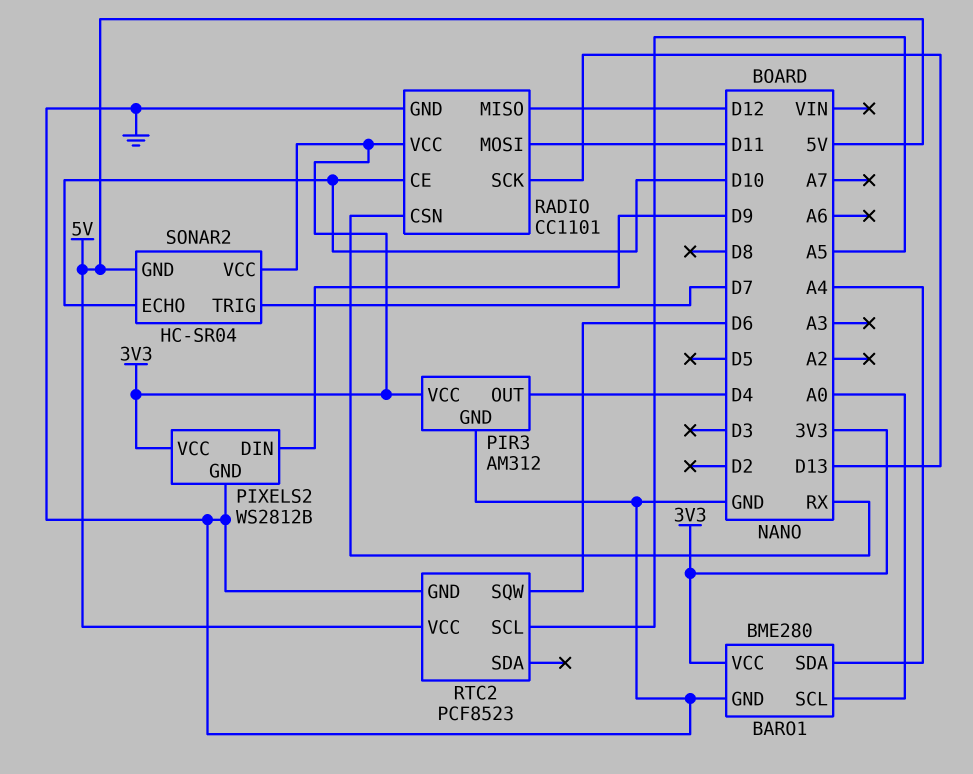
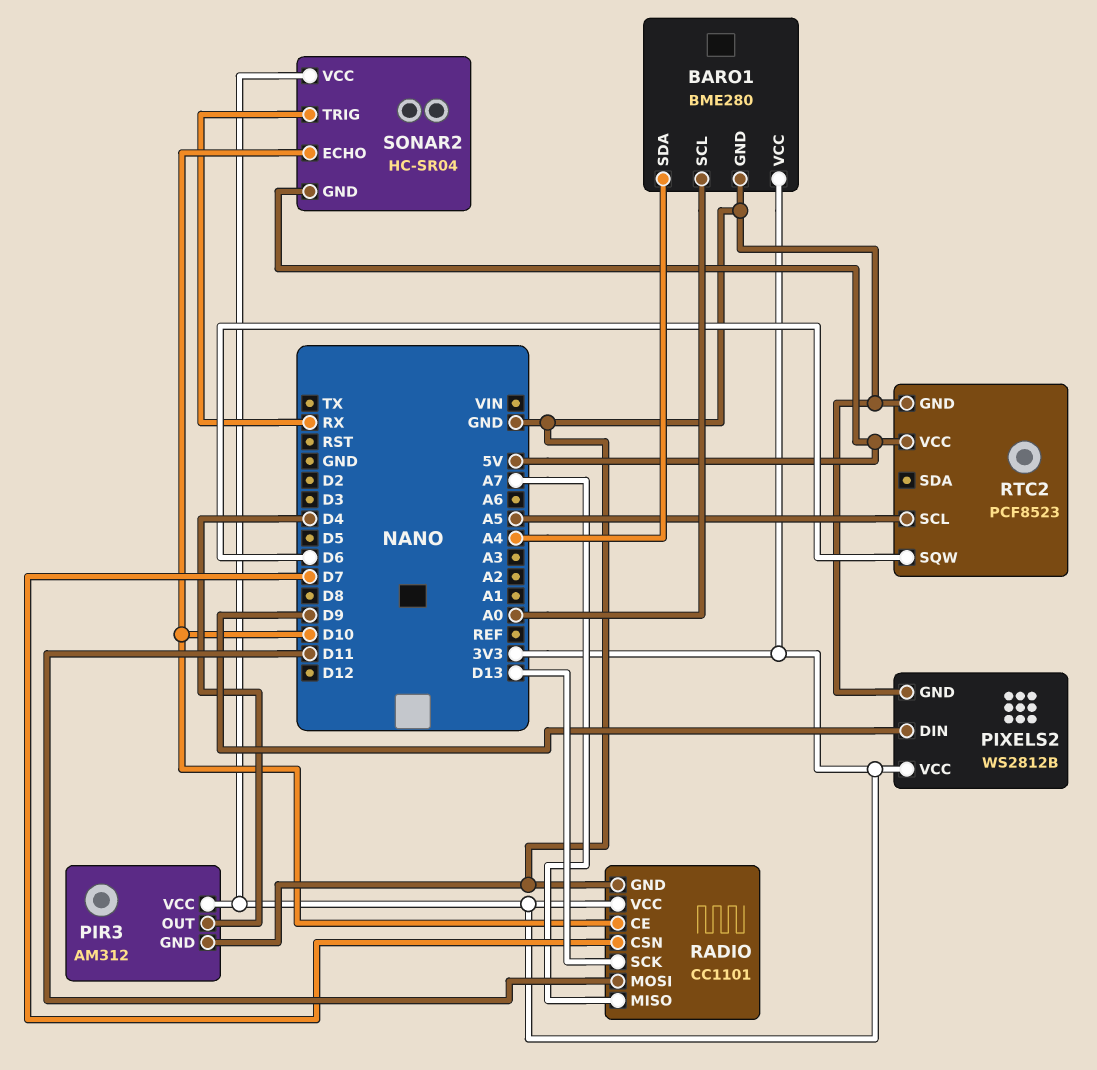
RADIO pin CSN: RX -> D7
RADIO pin MISO: D12 -> A7
SONAR2 pin TRIG: D7 -> RX

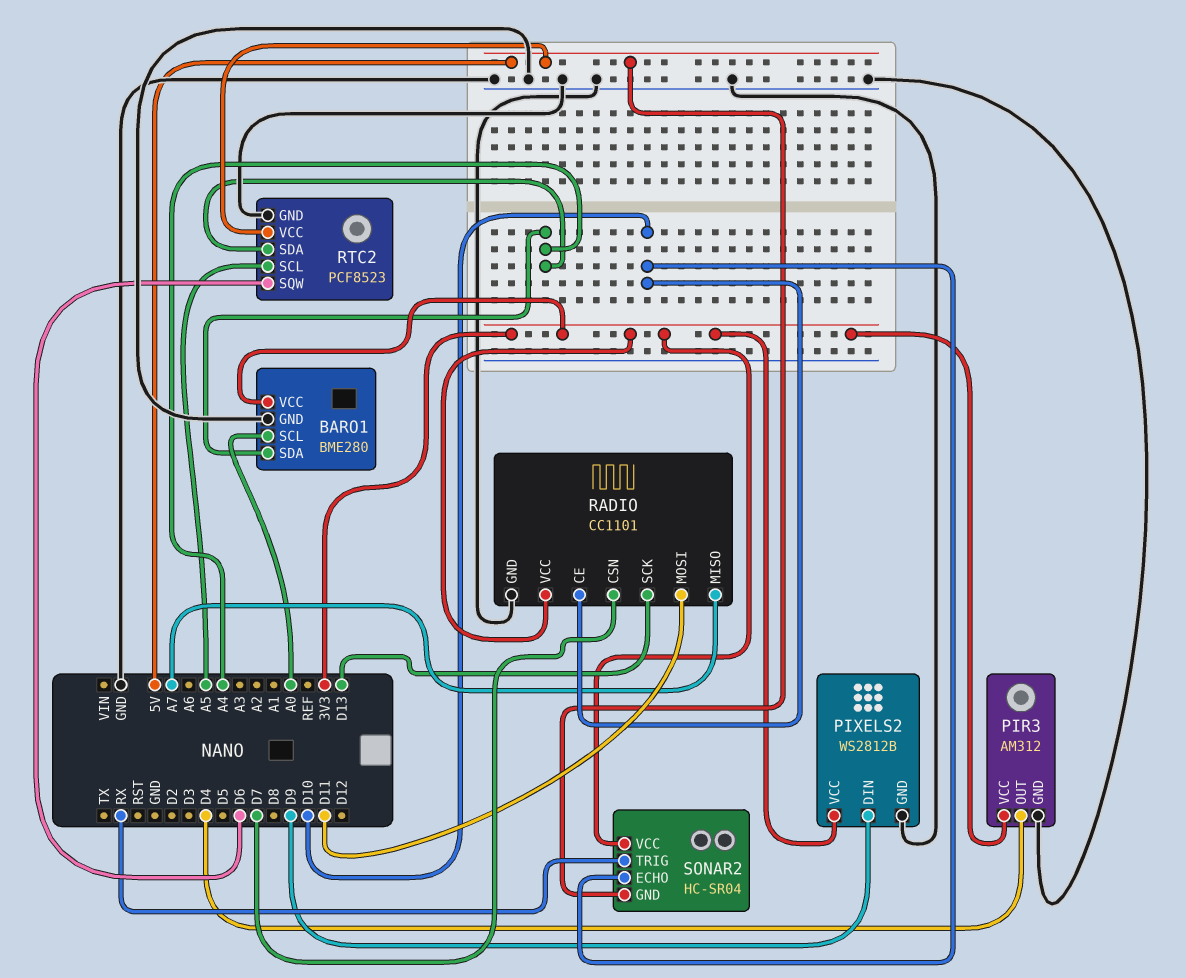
RTC2 pin SDA: none -> A4

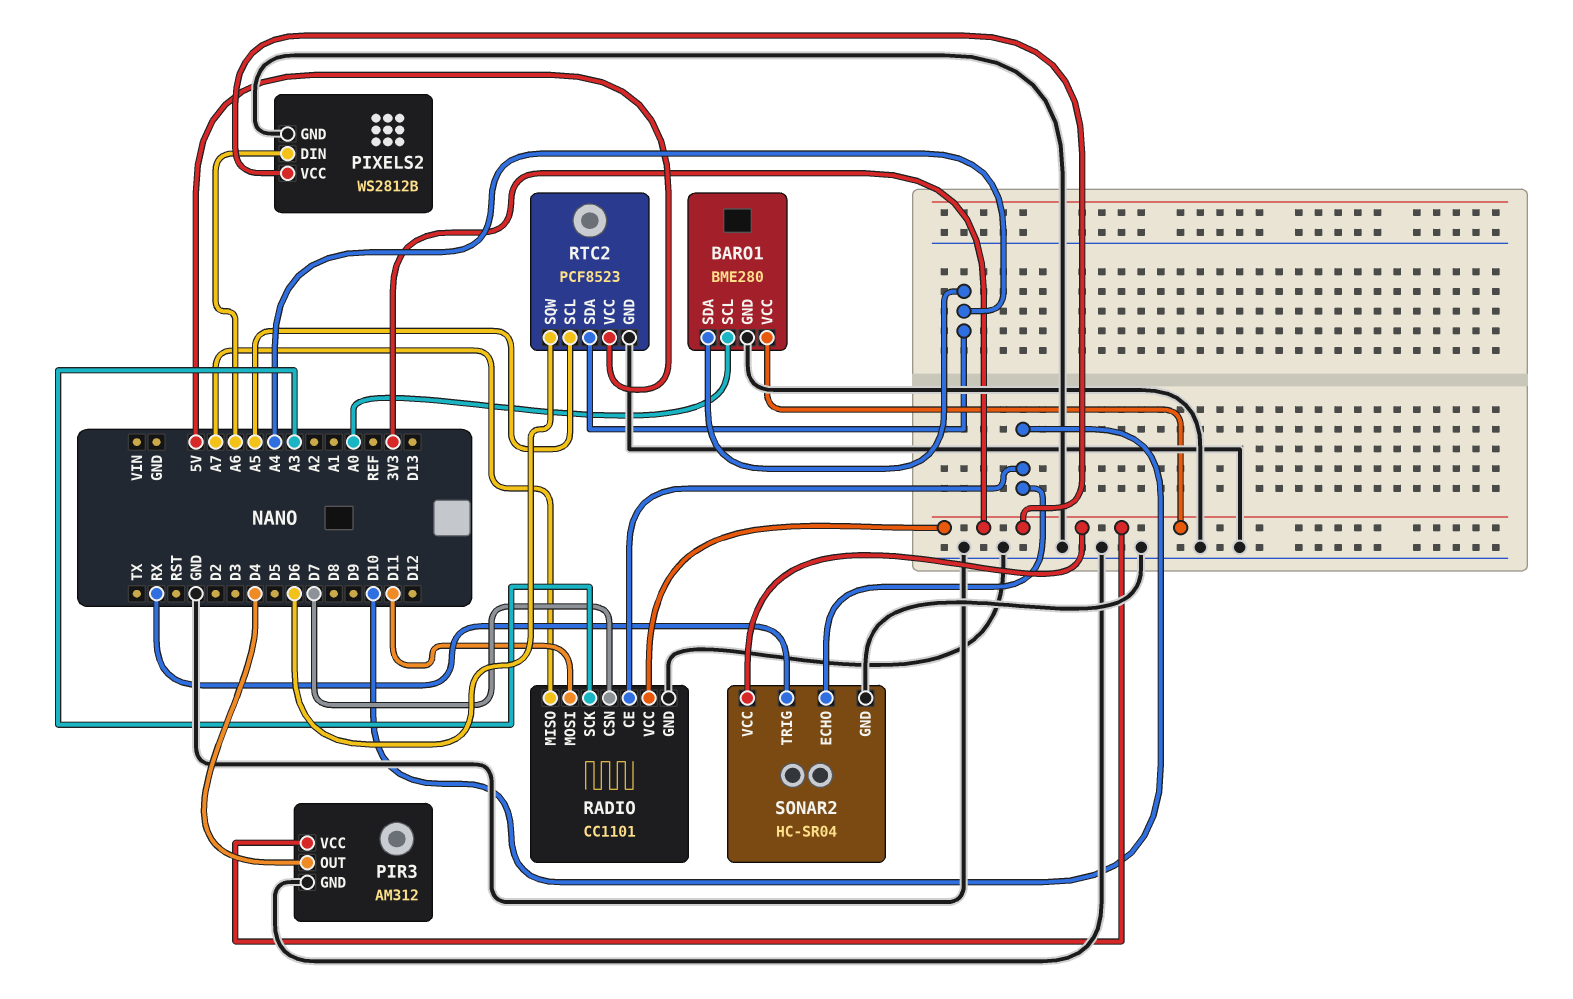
PIXELS2 pin DIN: D9 -> A6
RADIO pin SCK: D13 -> A3
SONAR2 pin GND: 5V -> GND

